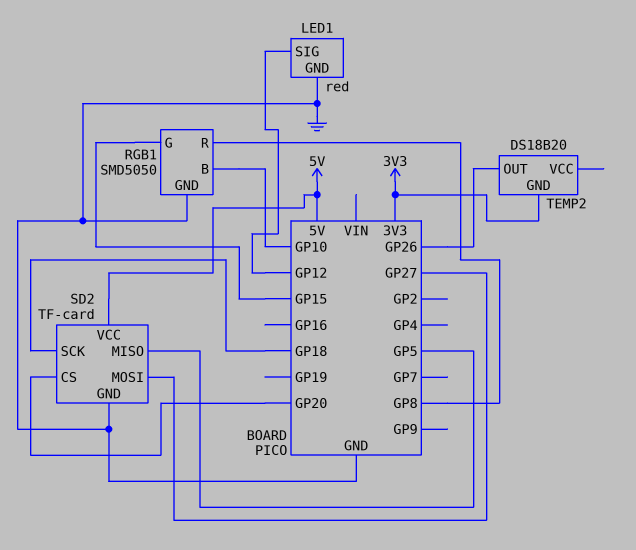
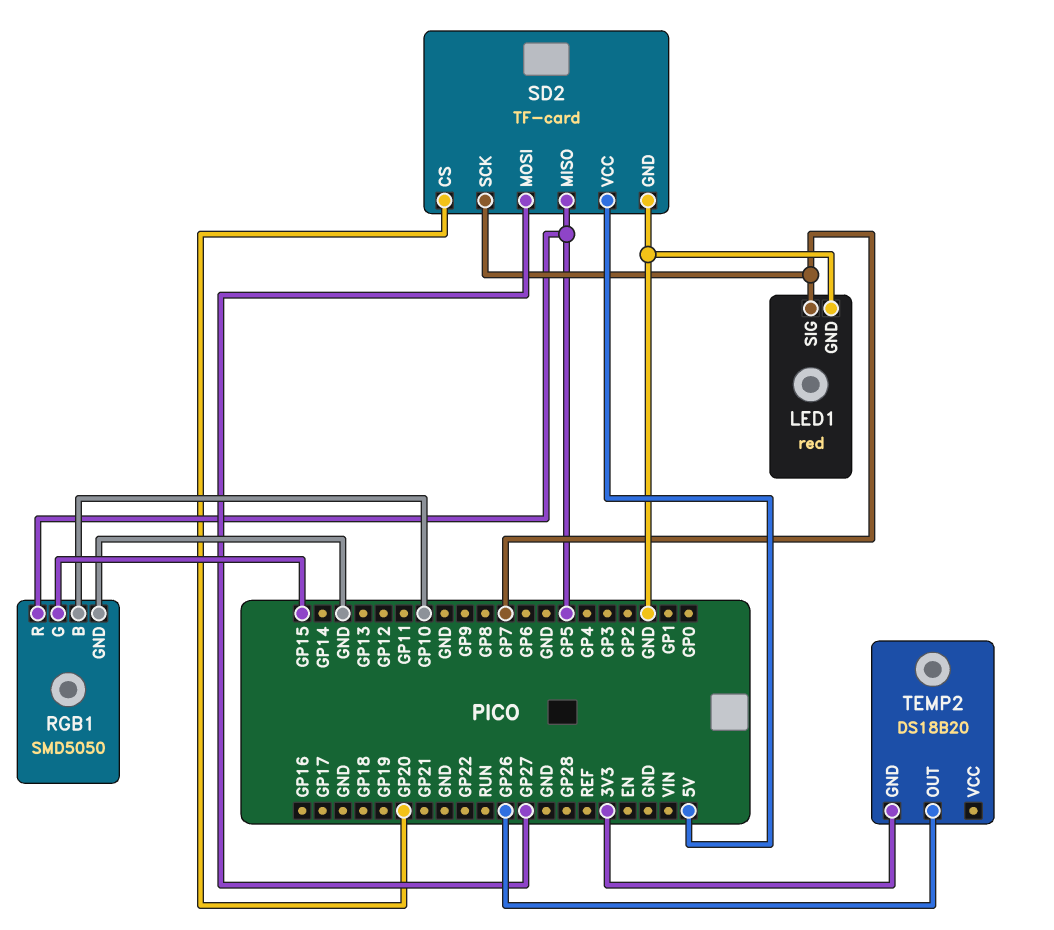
LED1 pin SIG: GP12 -> GP7
RGB1 pin R: GP8 -> GP5
SD2 pin SCK: GP18 -> GP7

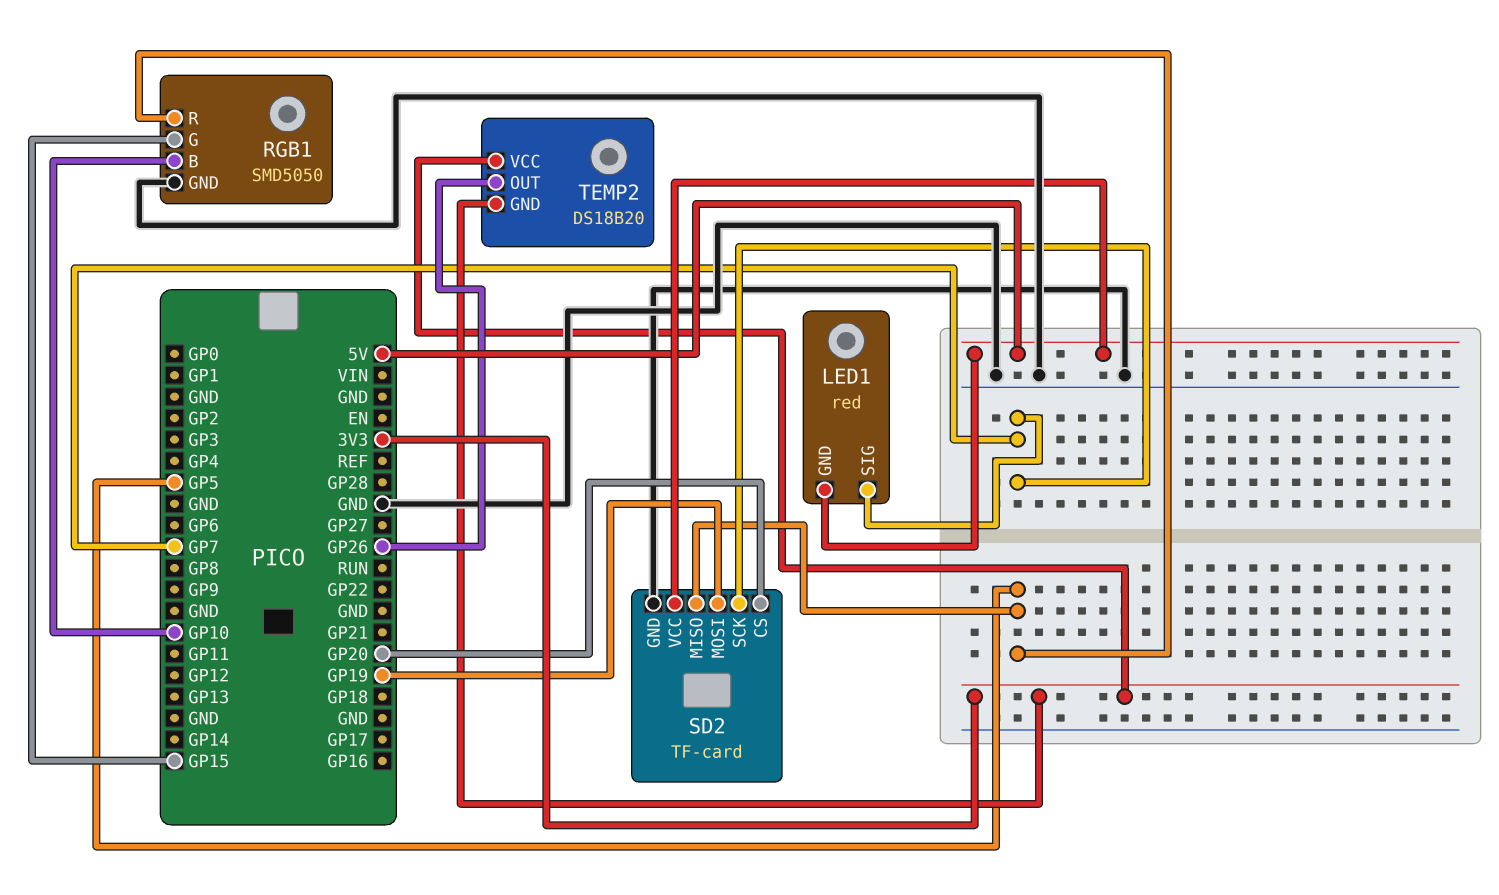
LED1 pin GND: GND -> 5V
SD2 pin MOSI: GP27 -> GP19
TEMP2 pin VCC: none -> 3V3

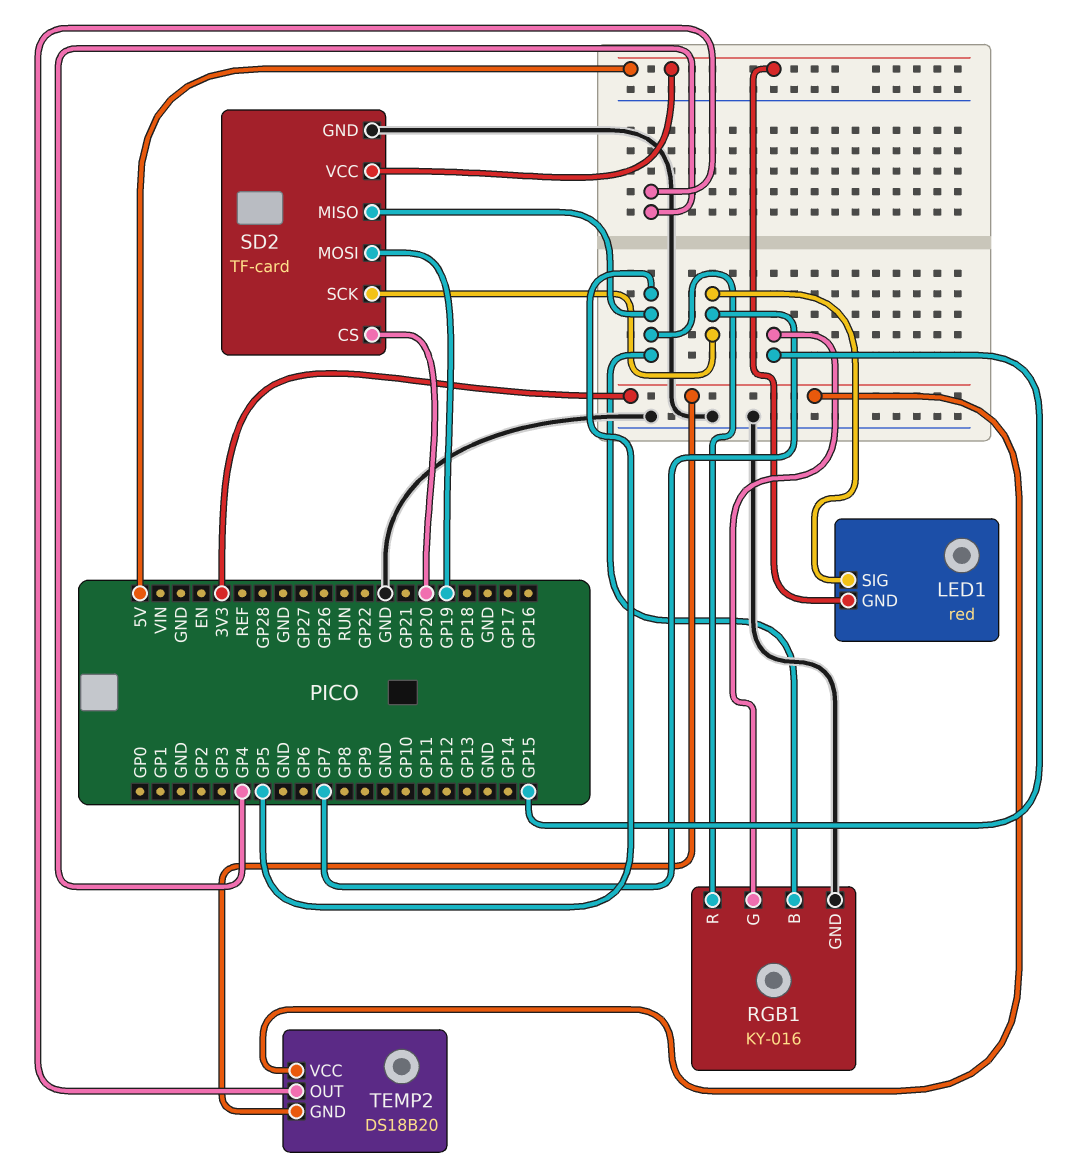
RGB1: SMD5050 -> KY-016
RGB1 pin B: GP10 -> GP5
TEMP2 pin OUT: GP26 -> GP4

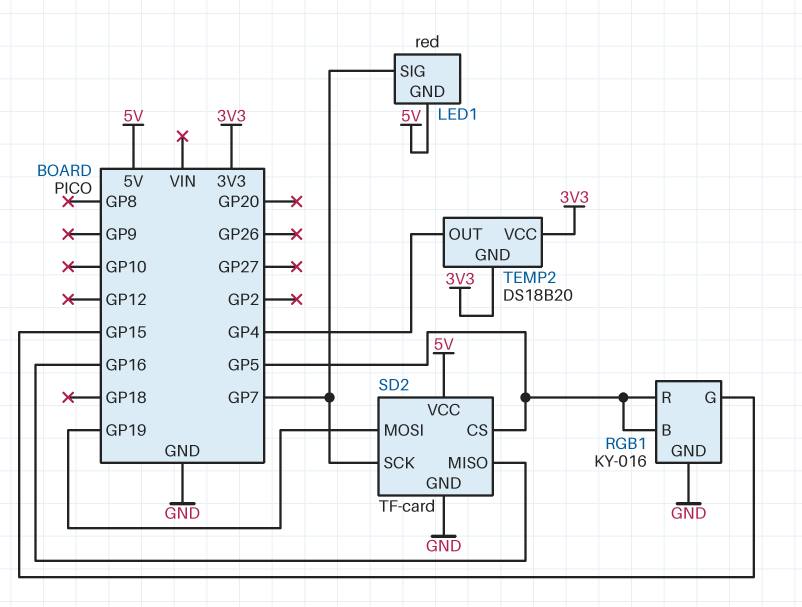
SD2 pin CS: GP20 -> GP5
SD2 pin MISO: GP5 -> GP16

